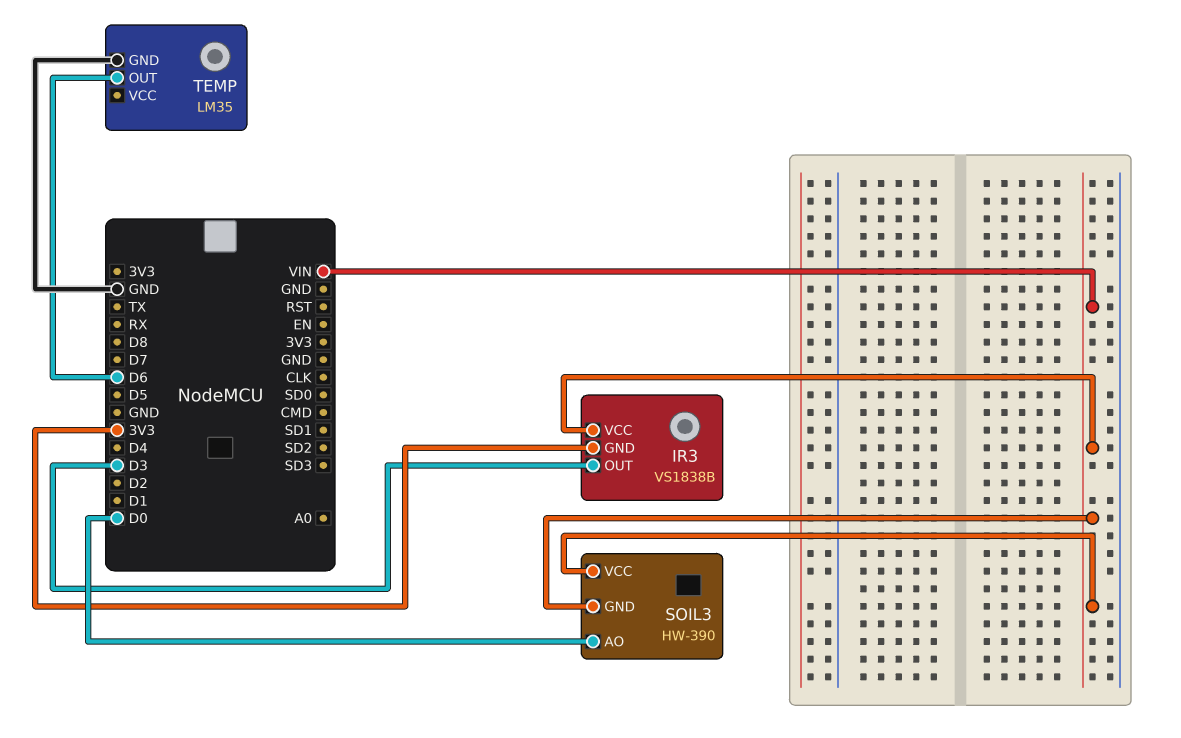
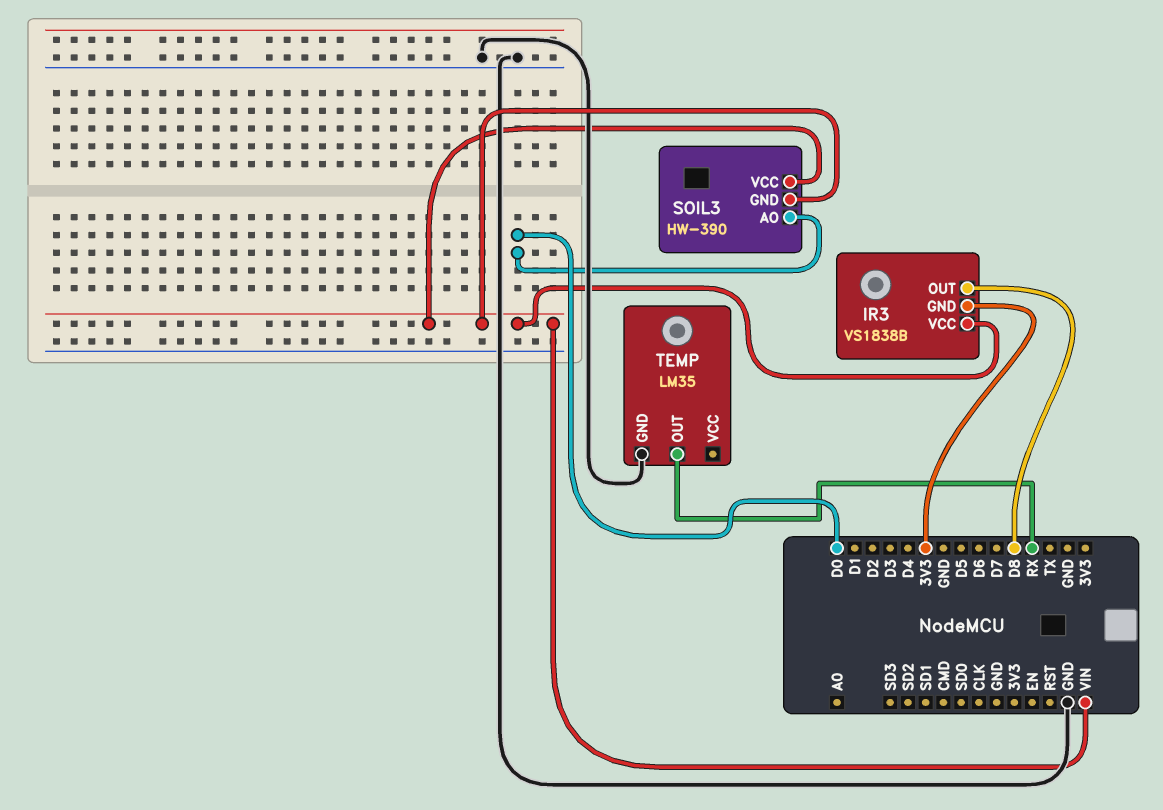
IR3 pin OUT: D3 -> D8
TEMP pin OUT: D6 -> RX

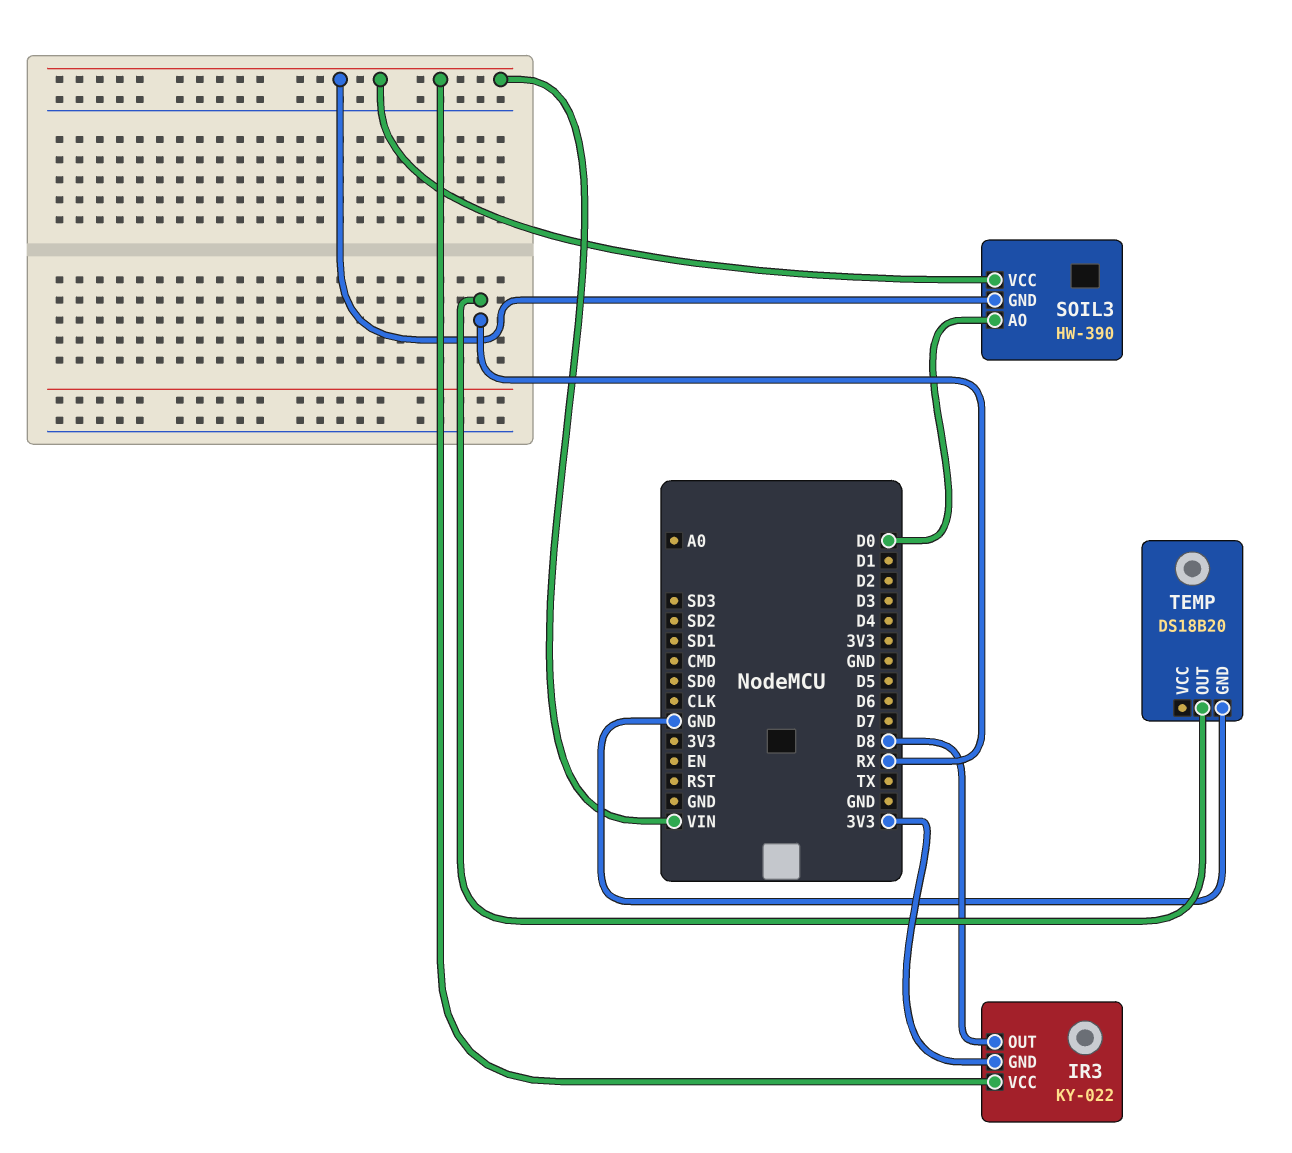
IR3: VS1838B -> KY-022
TEMP: LM35 -> DS18B20

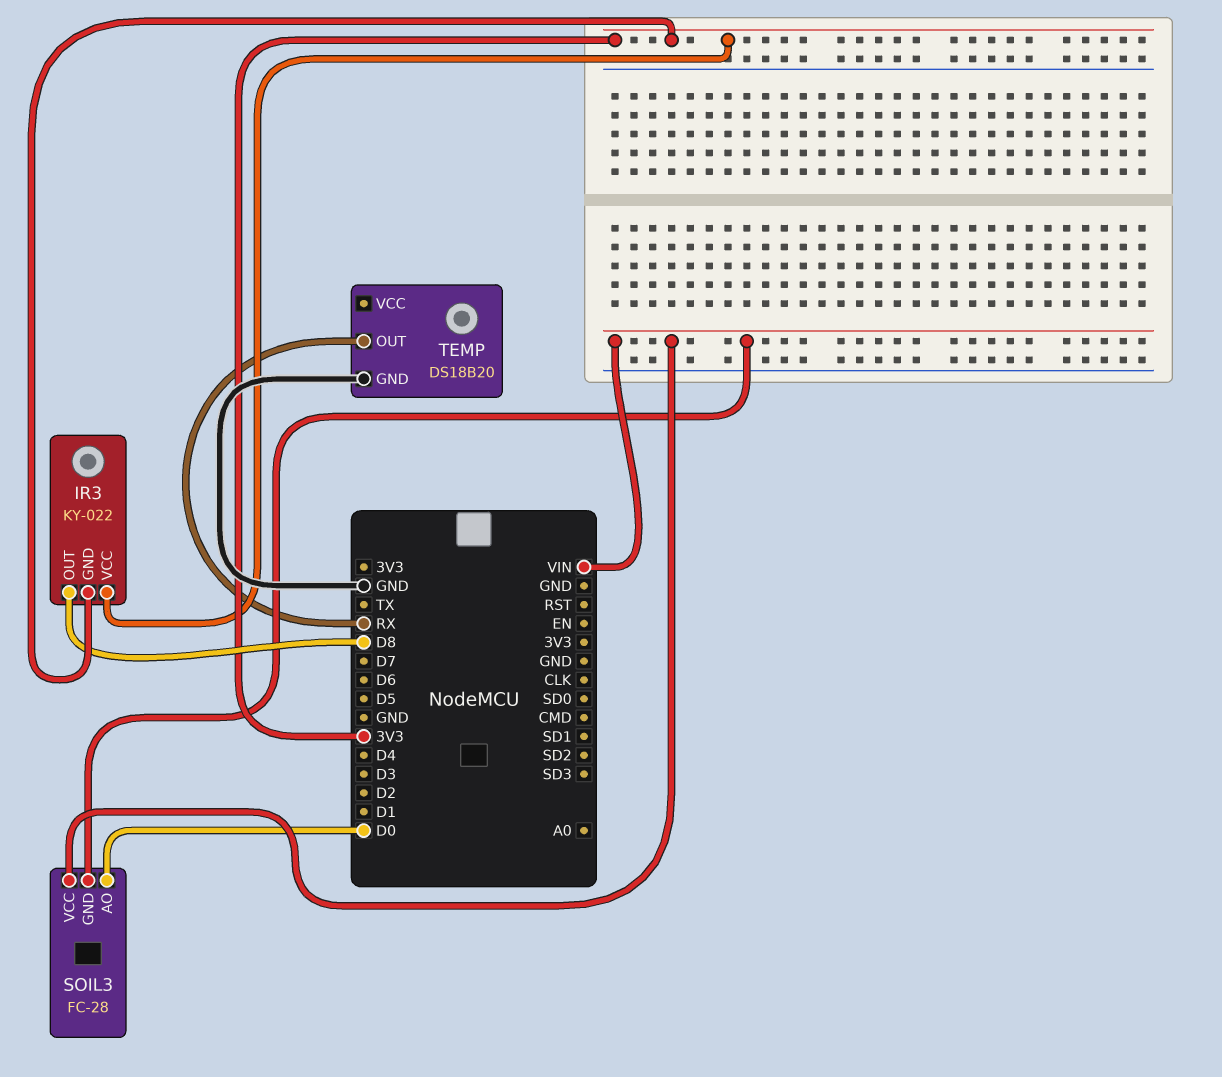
IR3 pin VCC: VIN -> 3V3
SOIL3: HW-390 -> FC-28

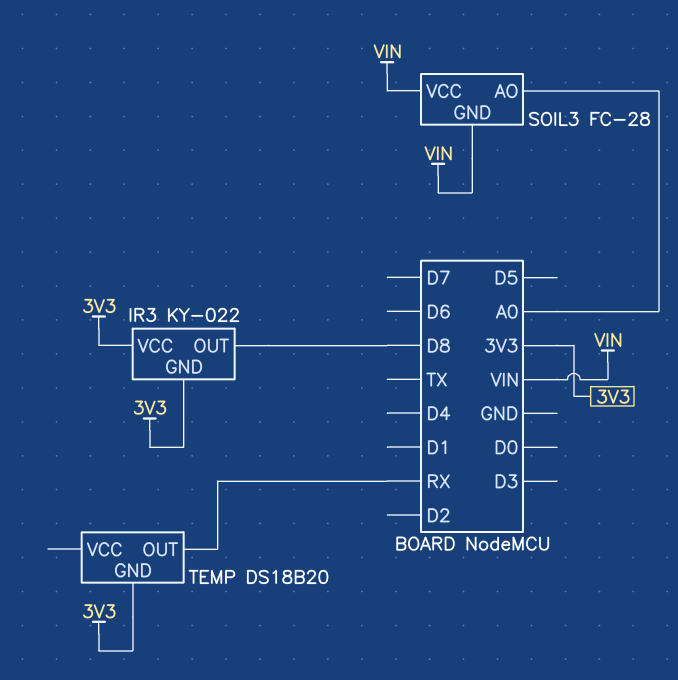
SOIL3 pin AO: D0 -> A0
TEMP pin GND: GND -> 3V3

